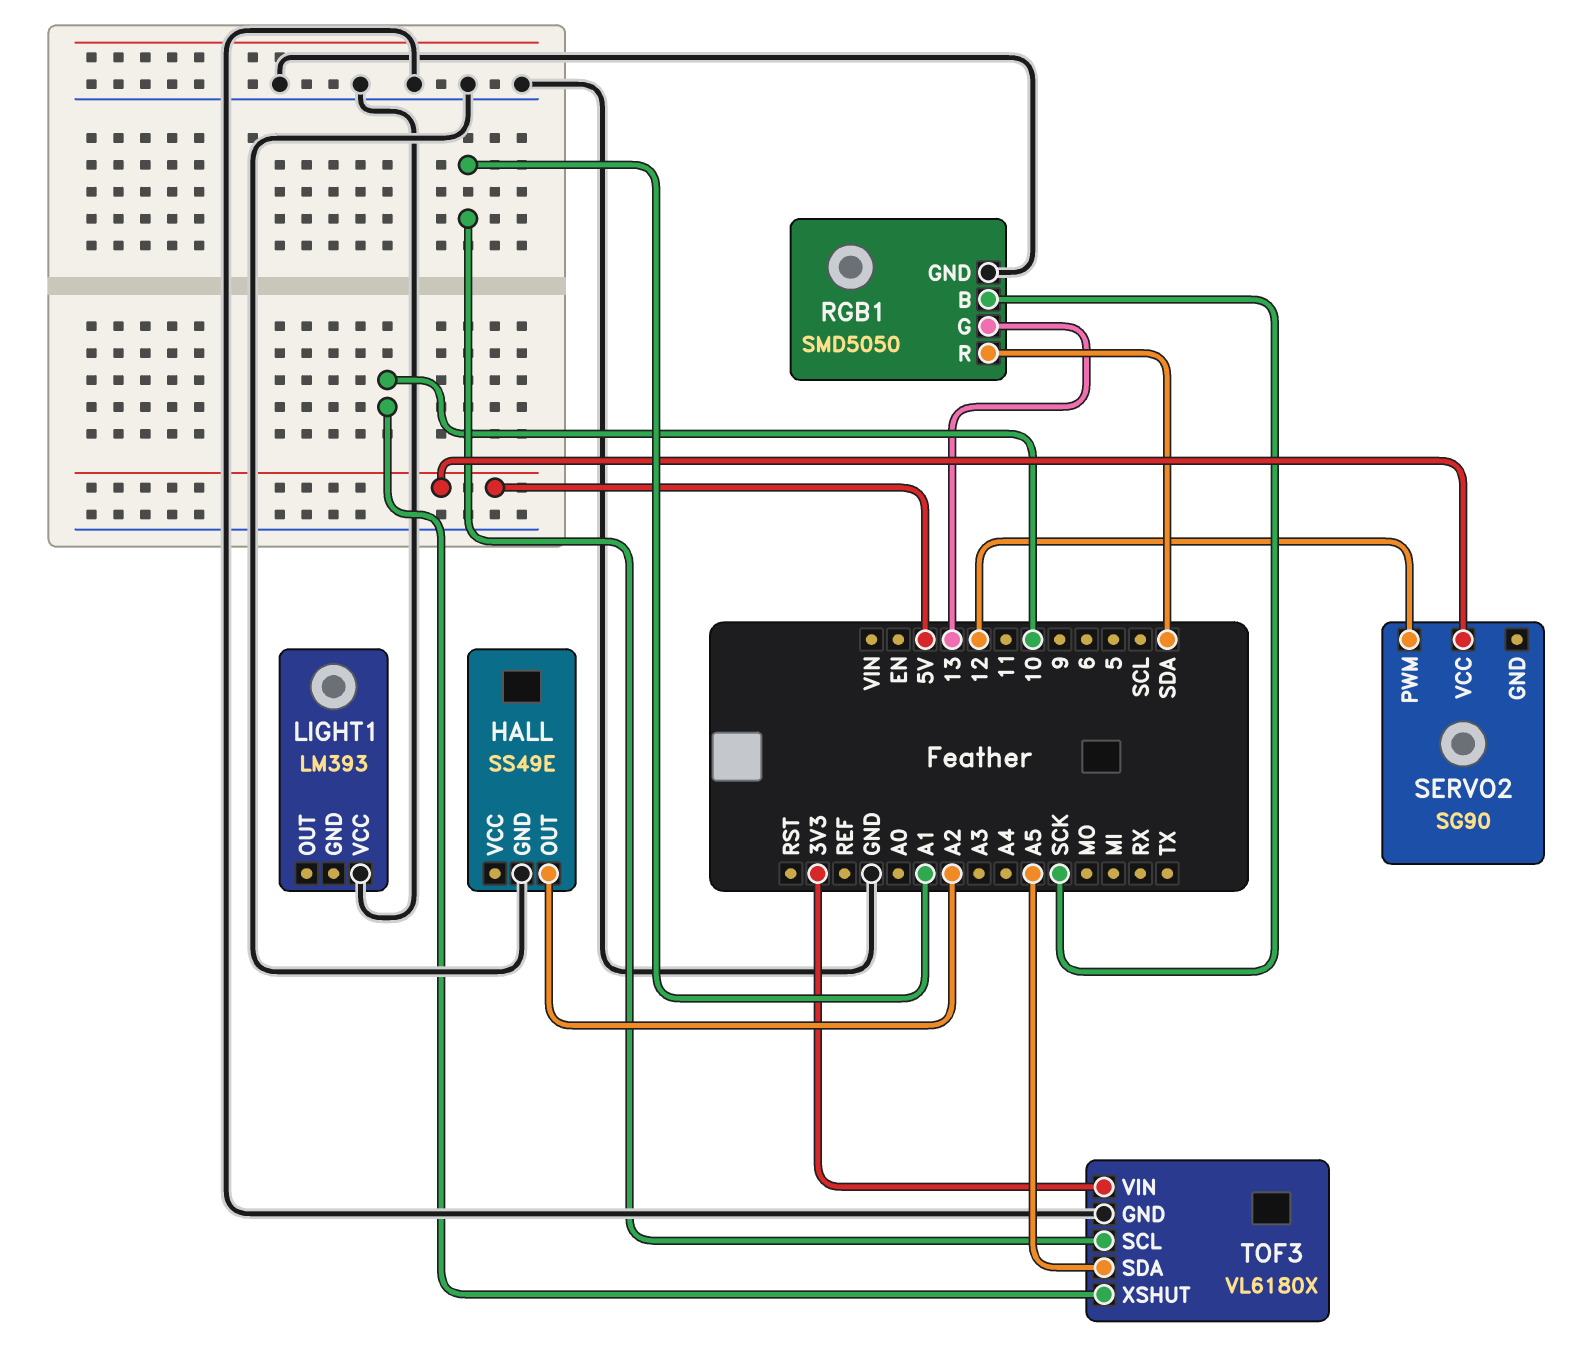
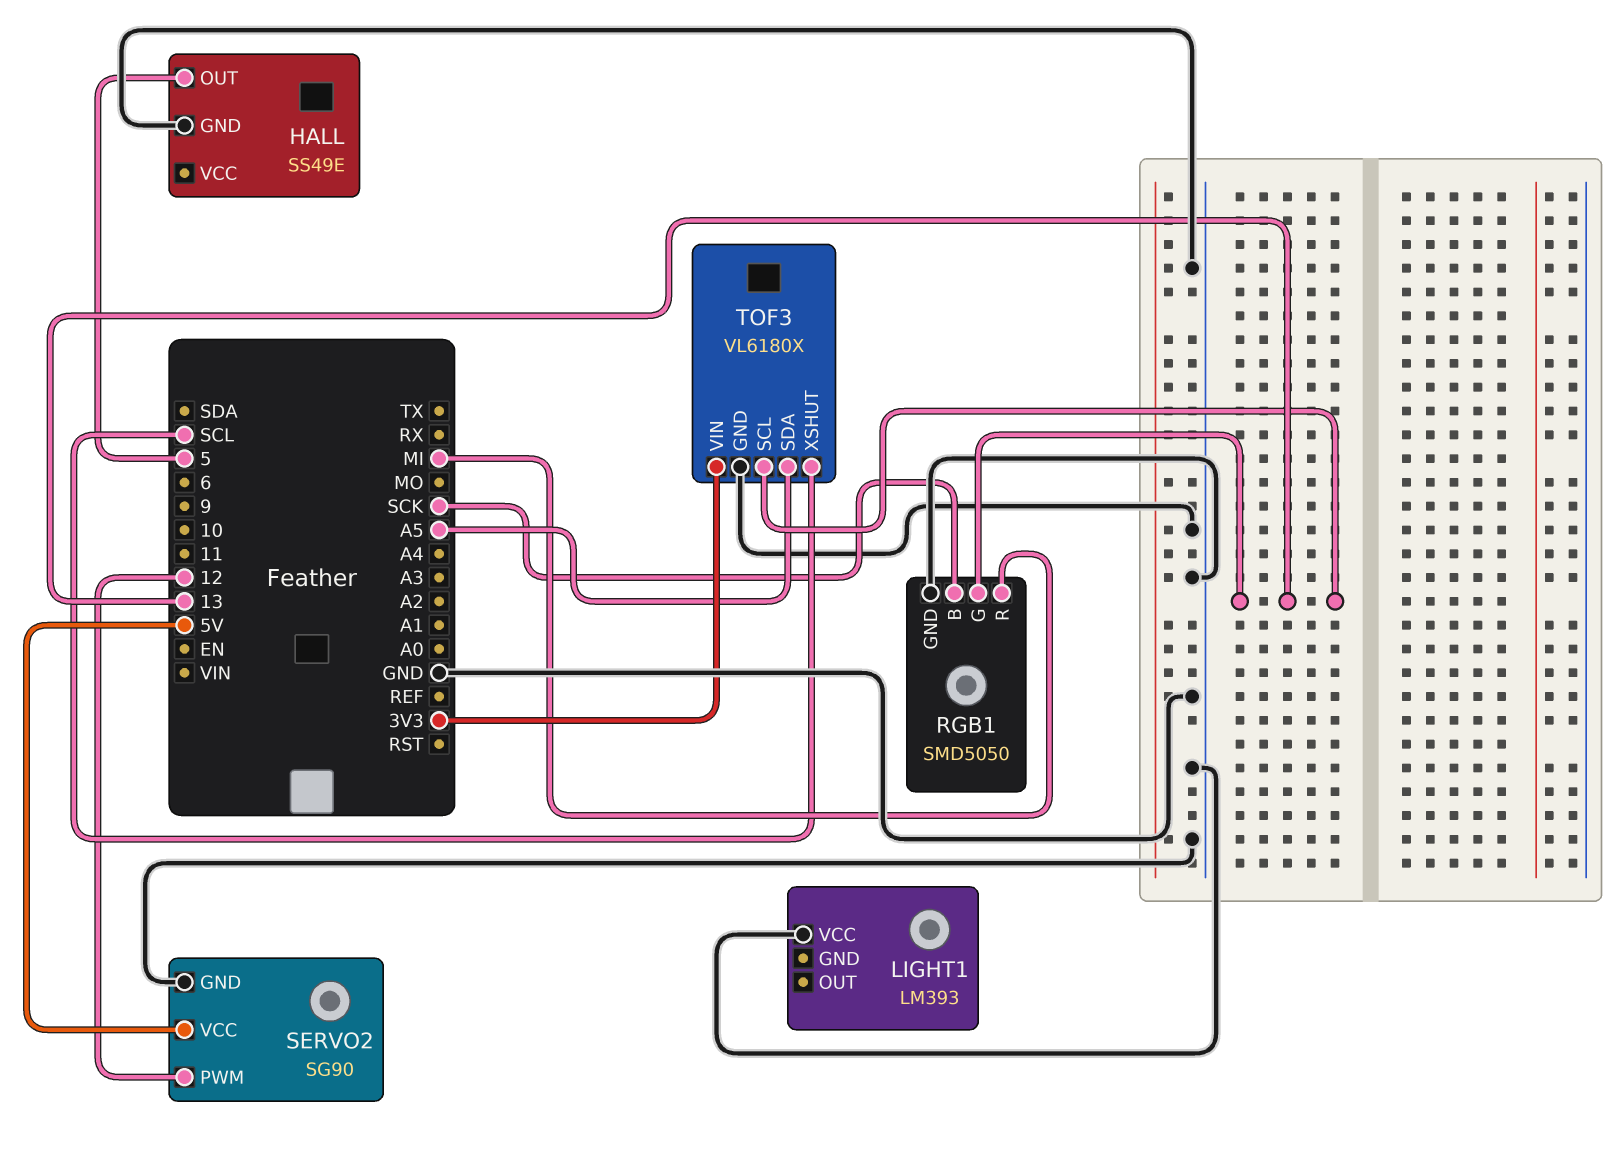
HALL pin OUT: A2 -> 5
RGB1 pin R: SDA -> MI
SERVO2 pin GND: none -> GND
TOF3 pin SCL: A1 -> 13
TOF3 pin XSHUT: 10 -> SCL

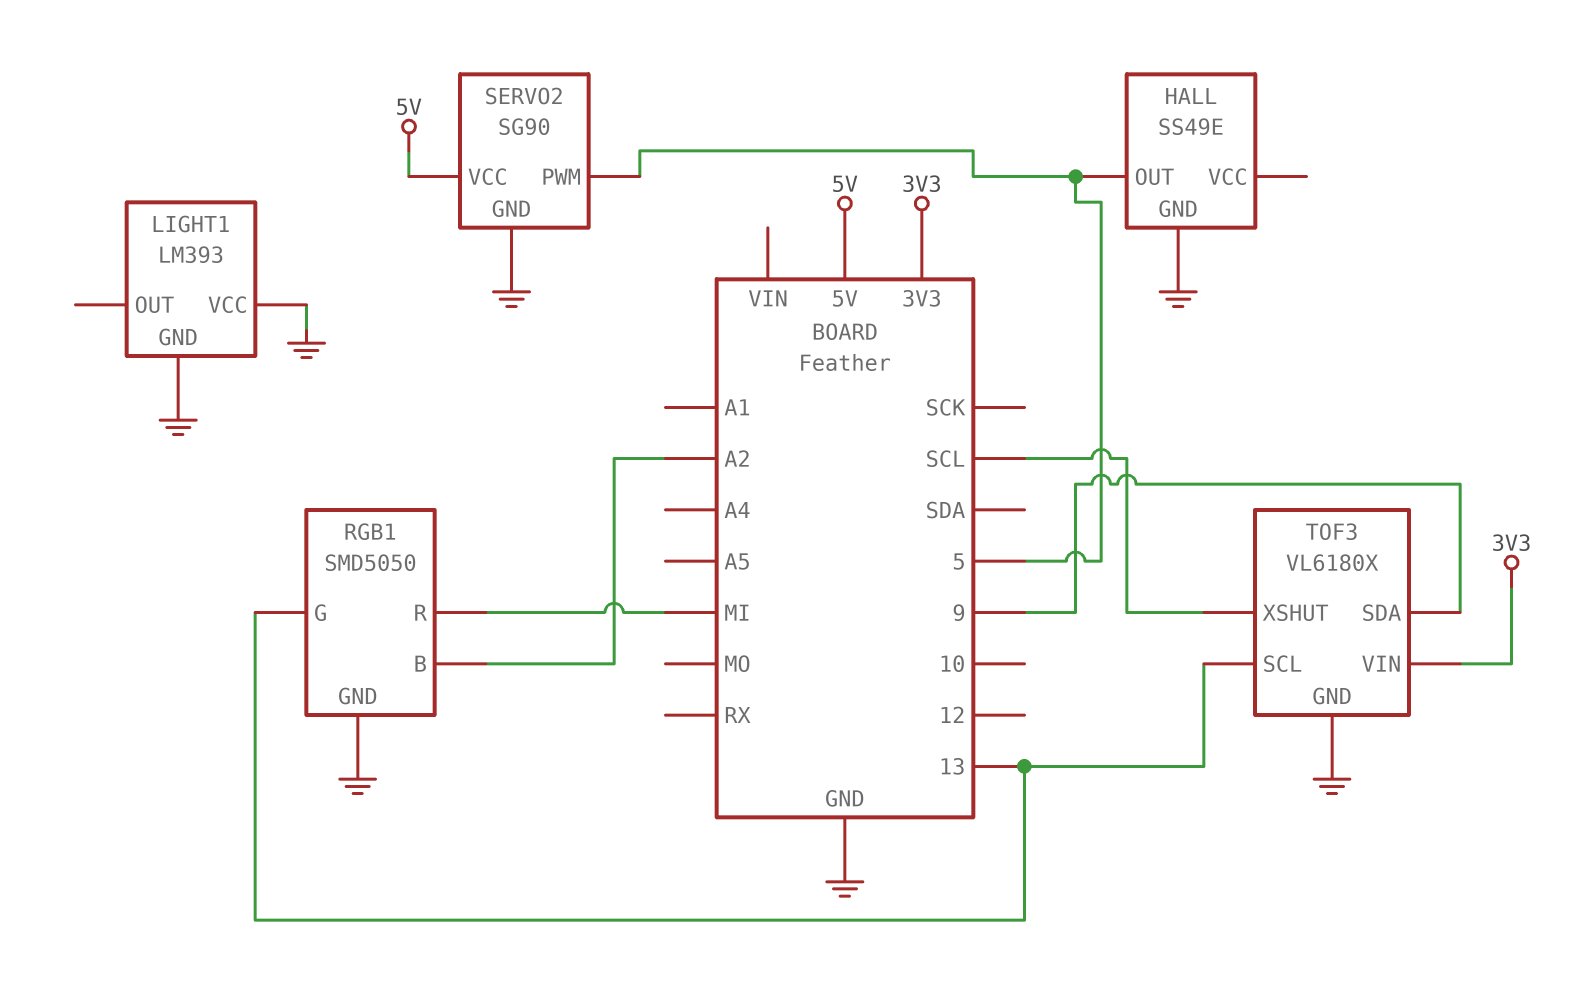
LIGHT1 pin GND: none -> GND
RGB1 pin B: SCK -> A2
SERVO2 pin PWM: 12 -> 5
TOF3 pin SDA: A5 -> 9

